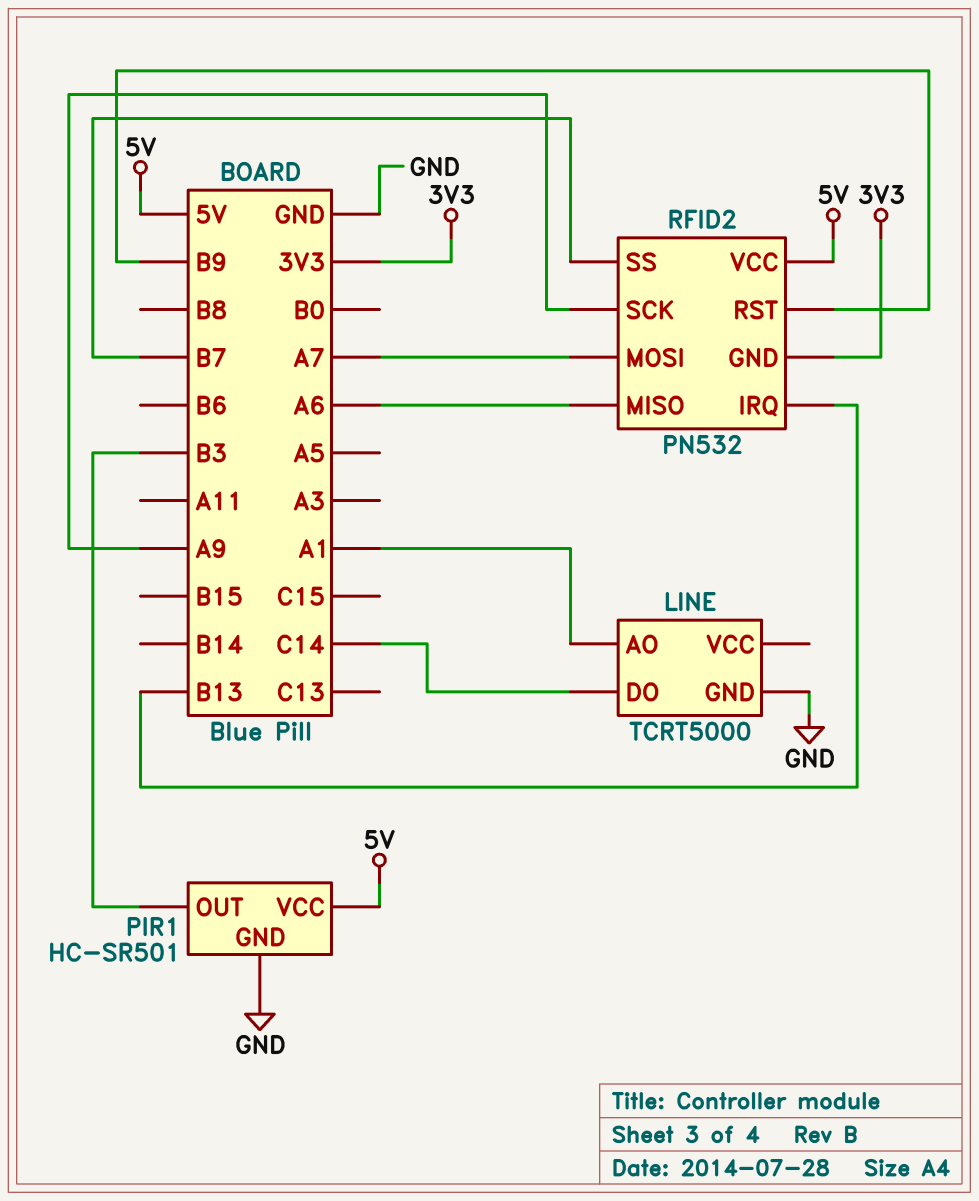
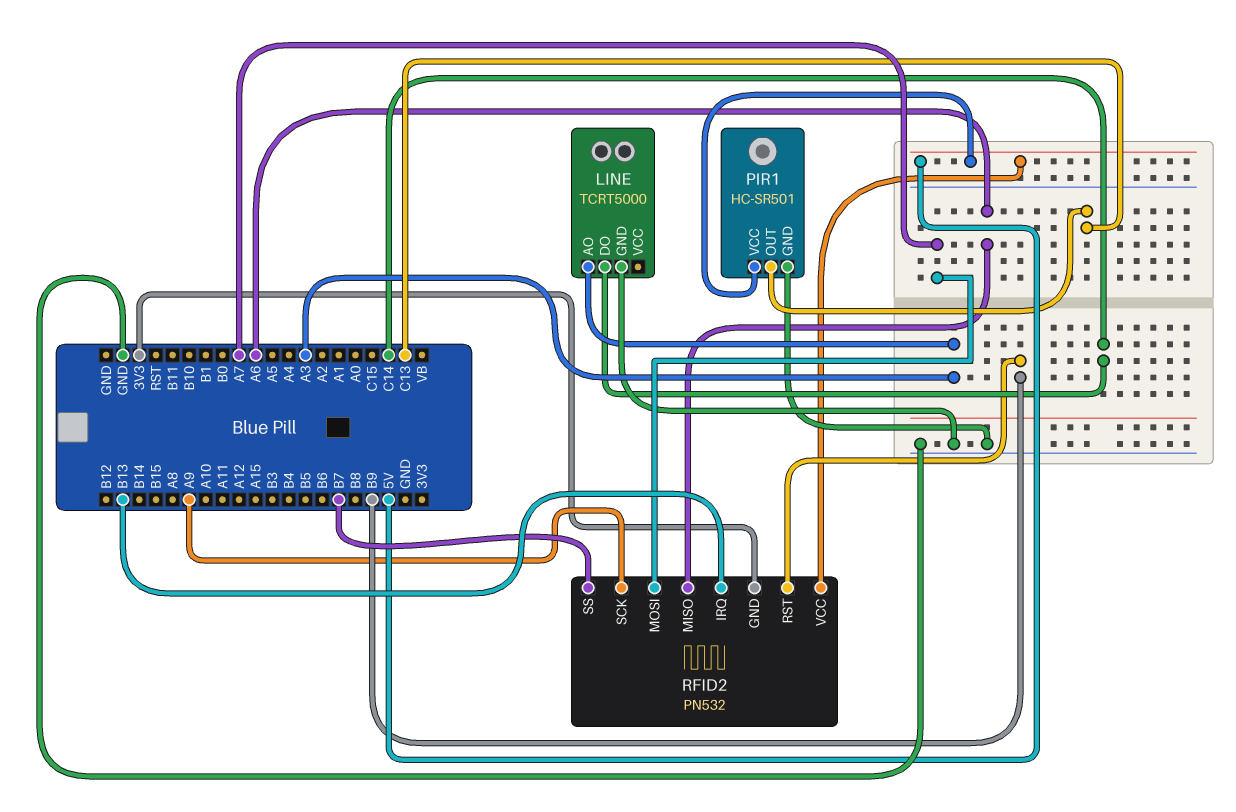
LINE pin AO: A1 -> A3
PIR1 pin OUT: B3 -> C13

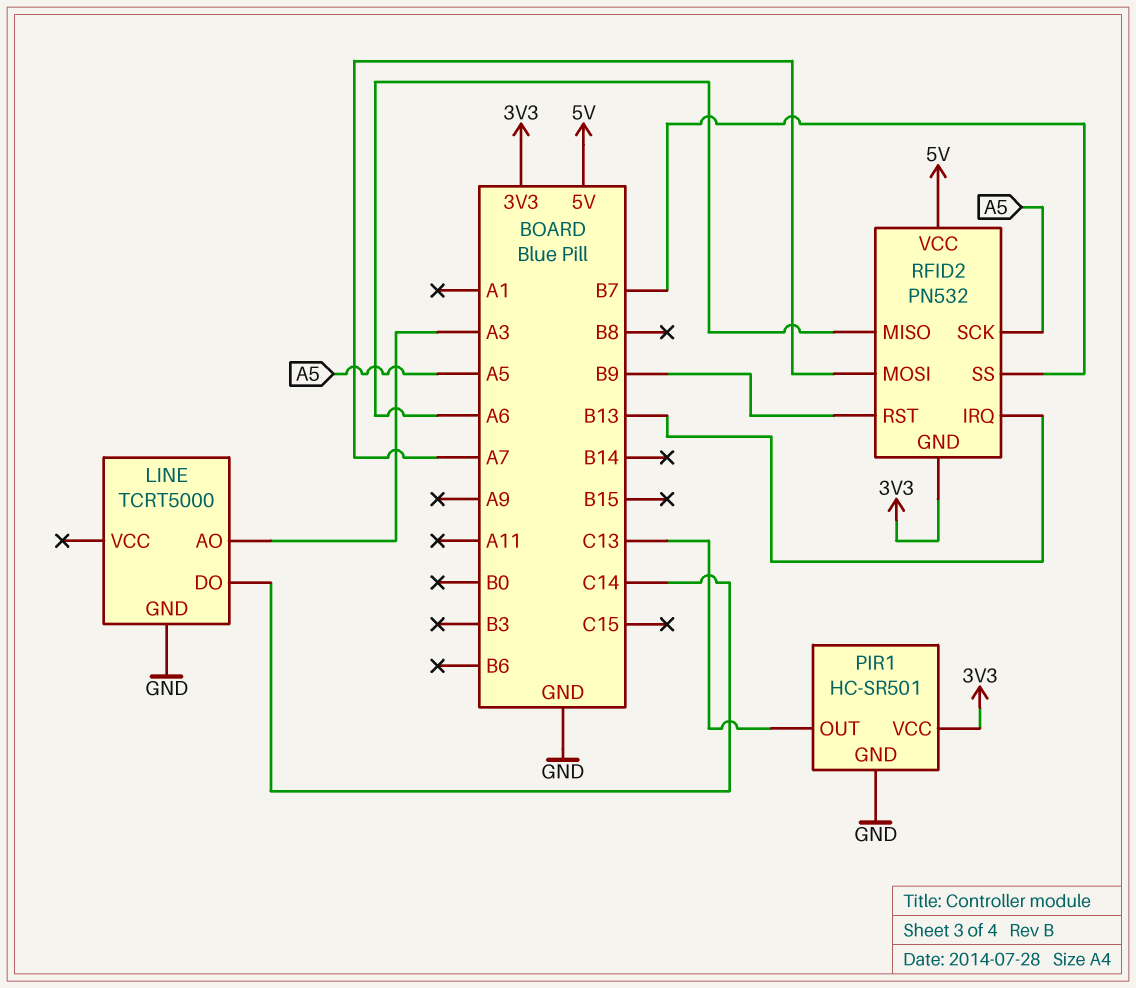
PIR1 pin VCC: 5V -> 3V3
RFID2 pin SCK: A9 -> A5

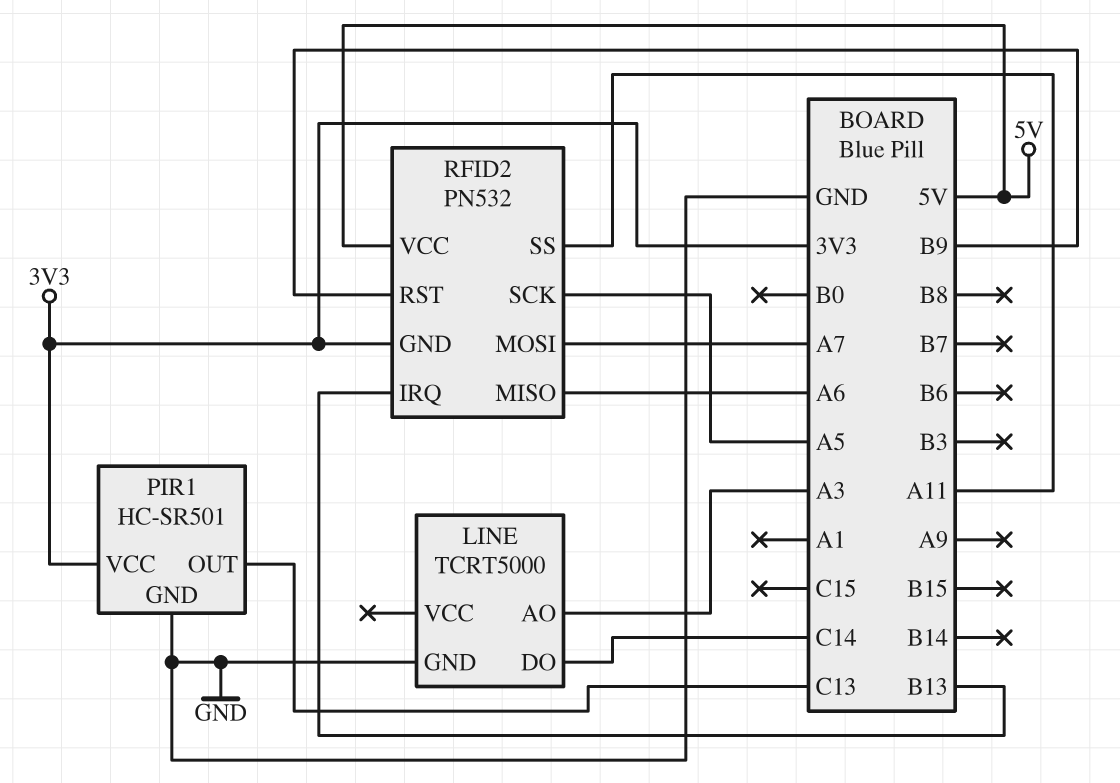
RFID2 pin SS: B7 -> A11

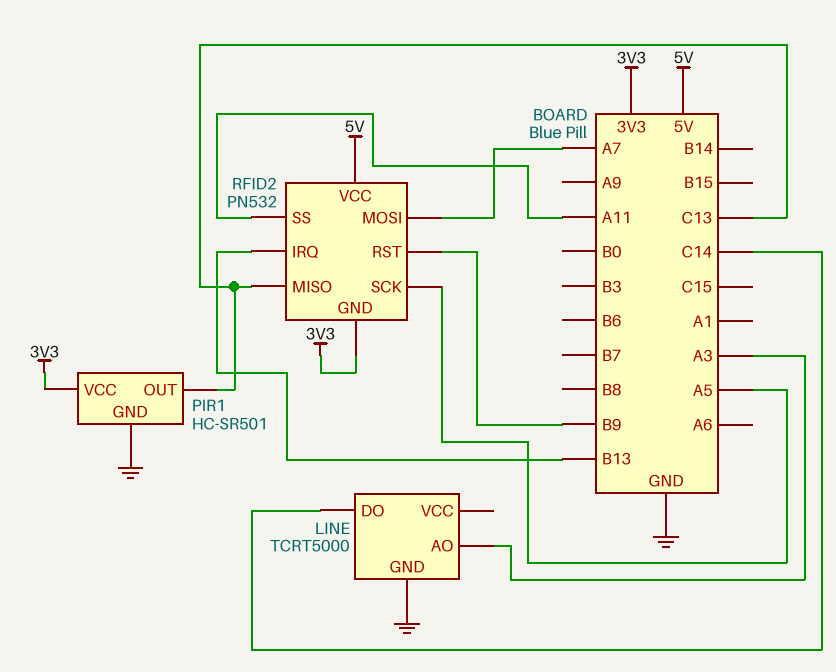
RFID2 pin MISO: A6 -> C13

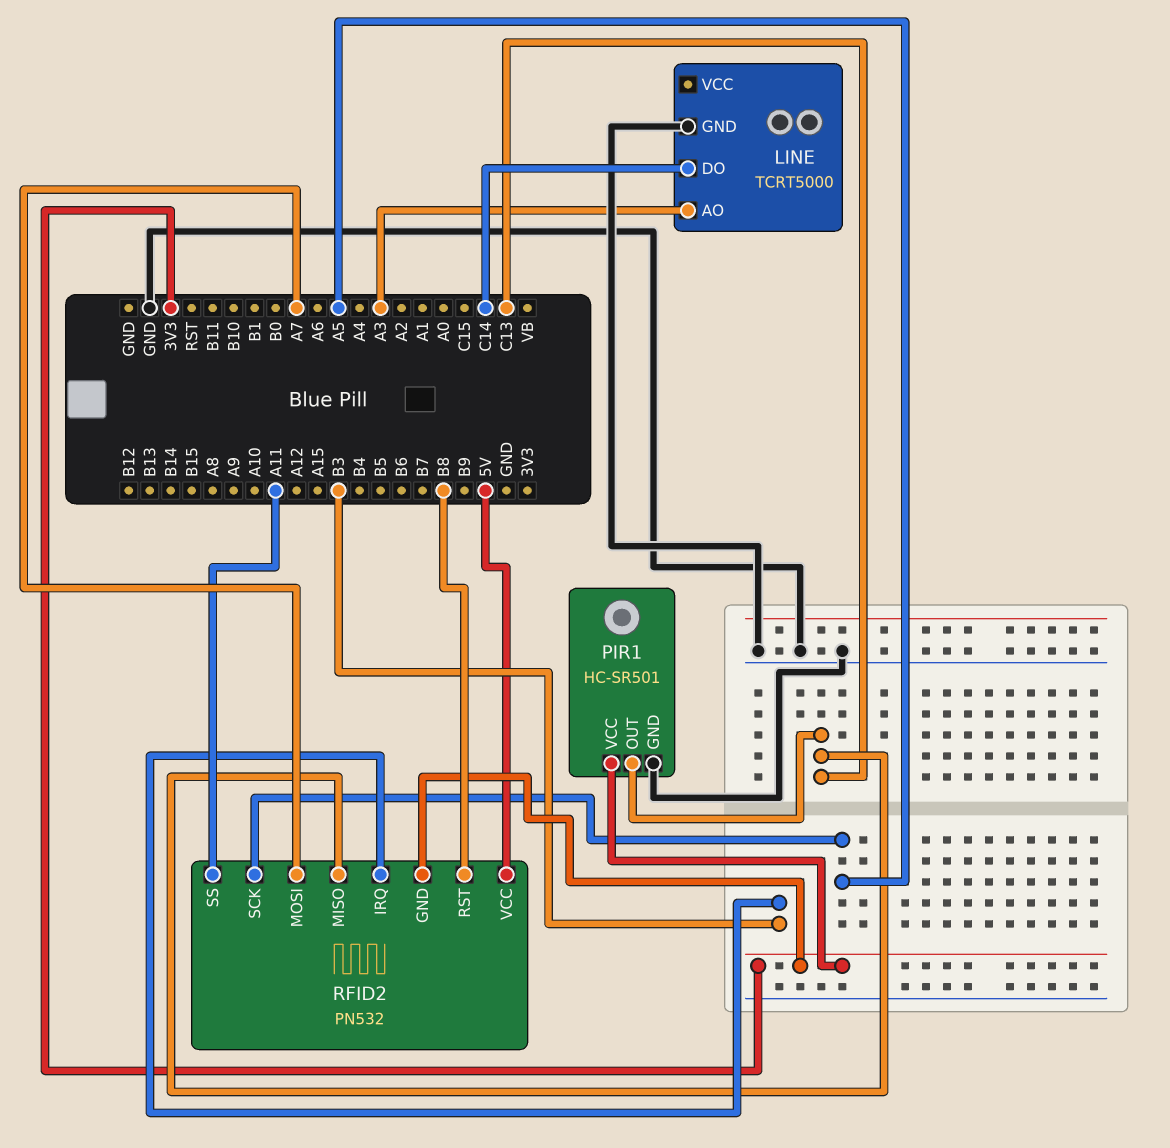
RFID2 pin IRQ: B13 -> B3
RFID2 pin RST: B9 -> B8

